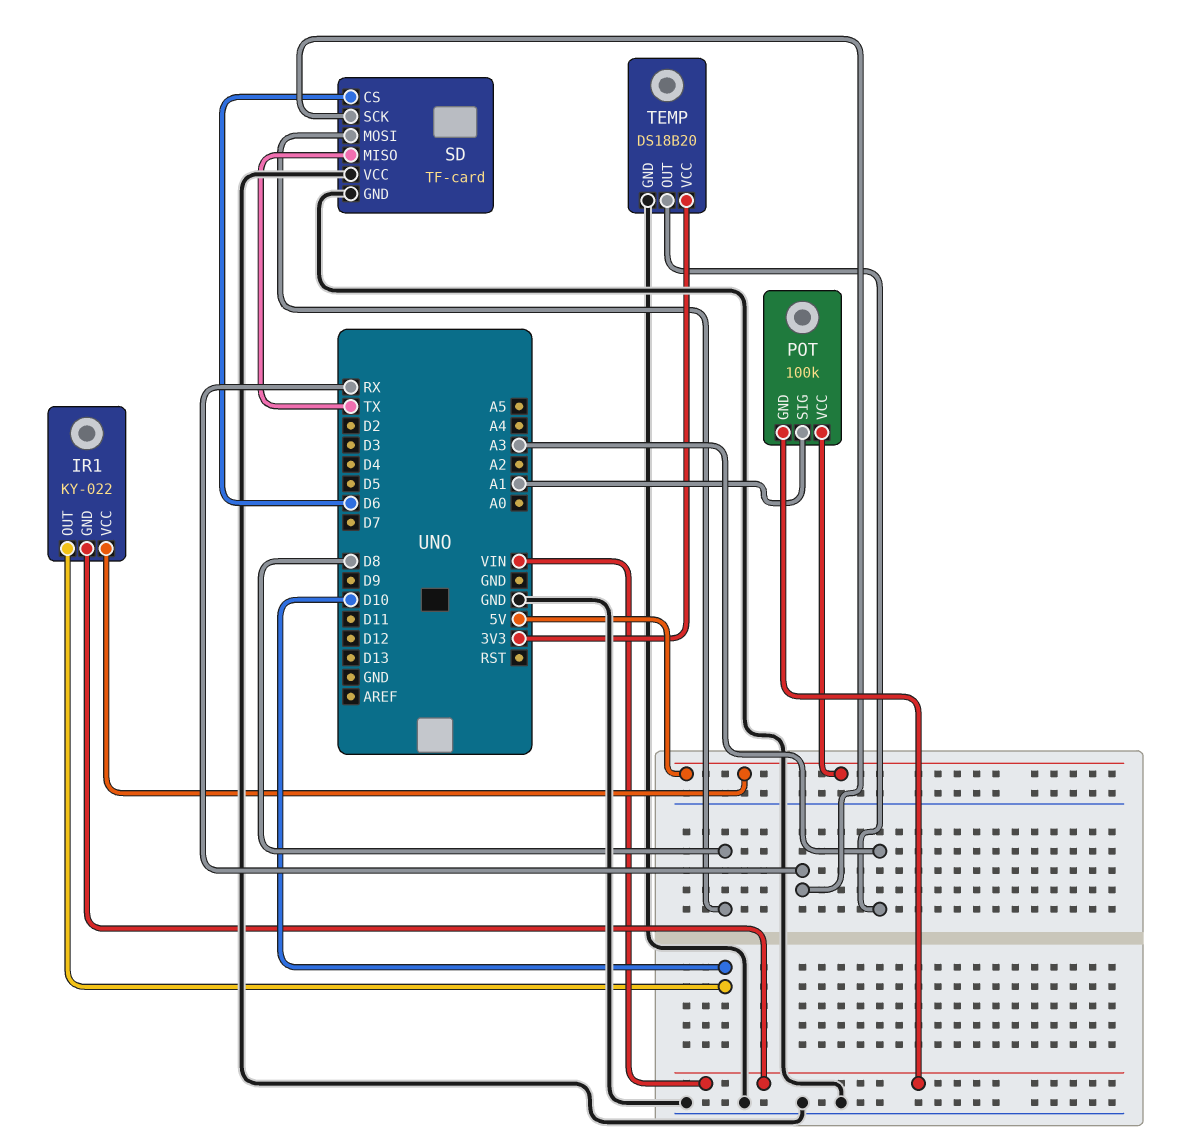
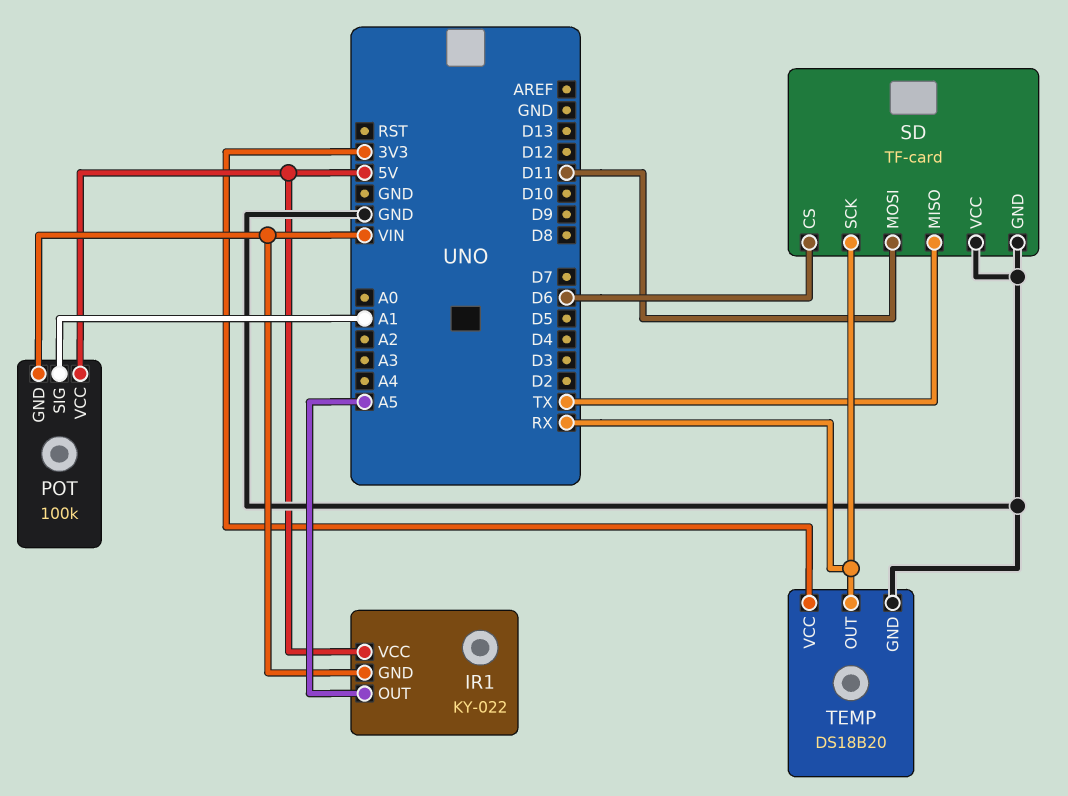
IR1 pin OUT: D10 -> A5
SD pin MOSI: D8 -> D11
TEMP pin OUT: A3 -> RX

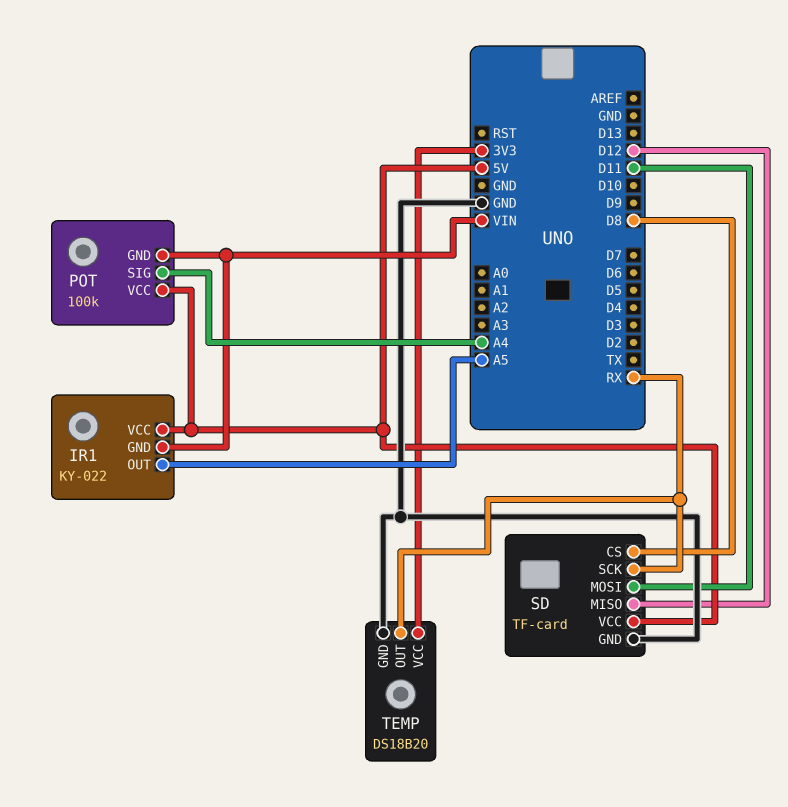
POT pin SIG: A1 -> A4
SD pin CS: D6 -> D8
SD pin MISO: TX -> D12
SD pin VCC: GND -> 5V

